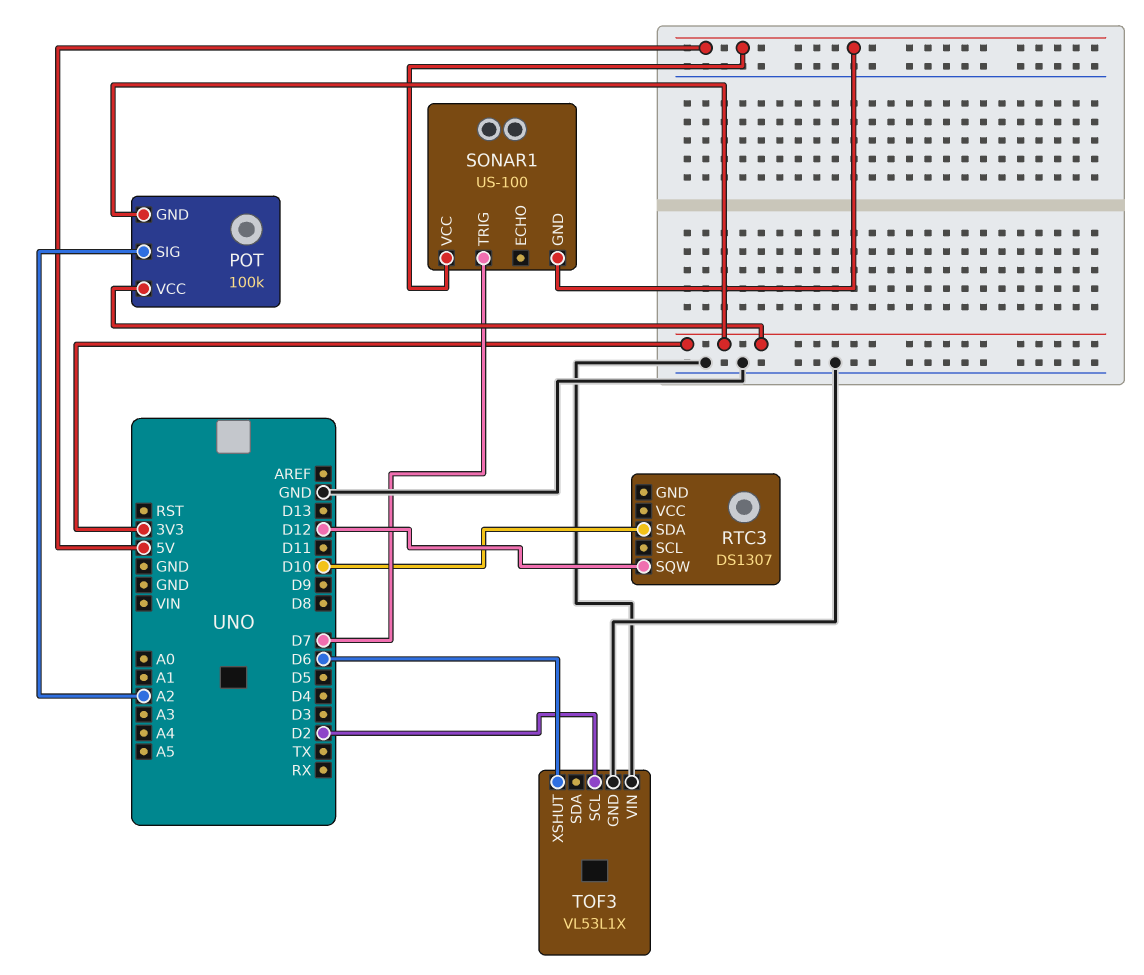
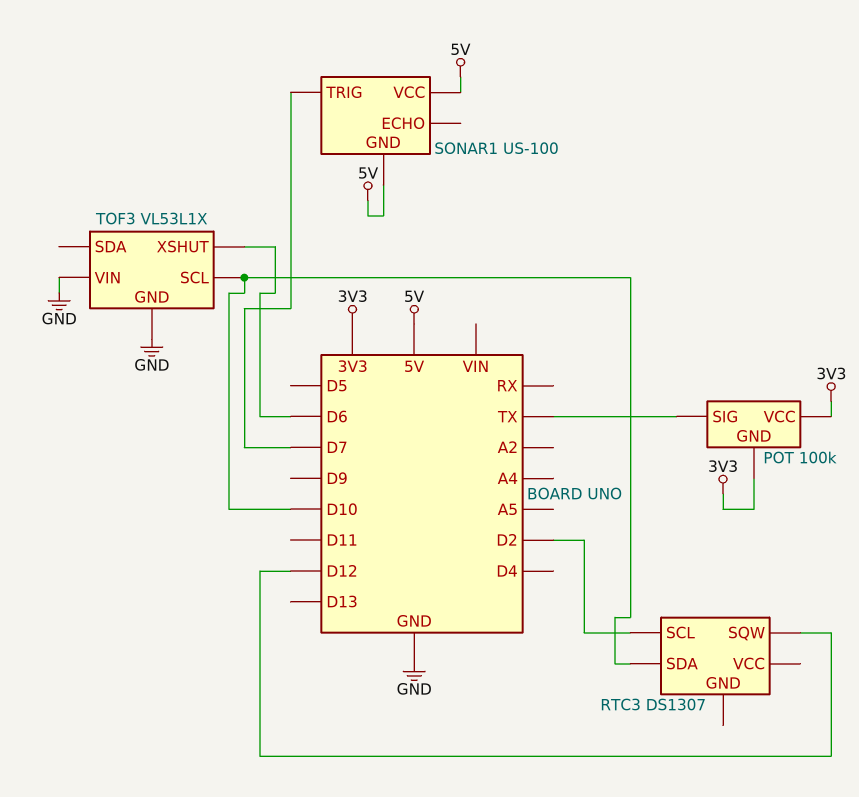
POT pin SIG: A2 -> TX
RTC3 pin SCL: none -> D2
TOF3 pin SCL: D2 -> D10

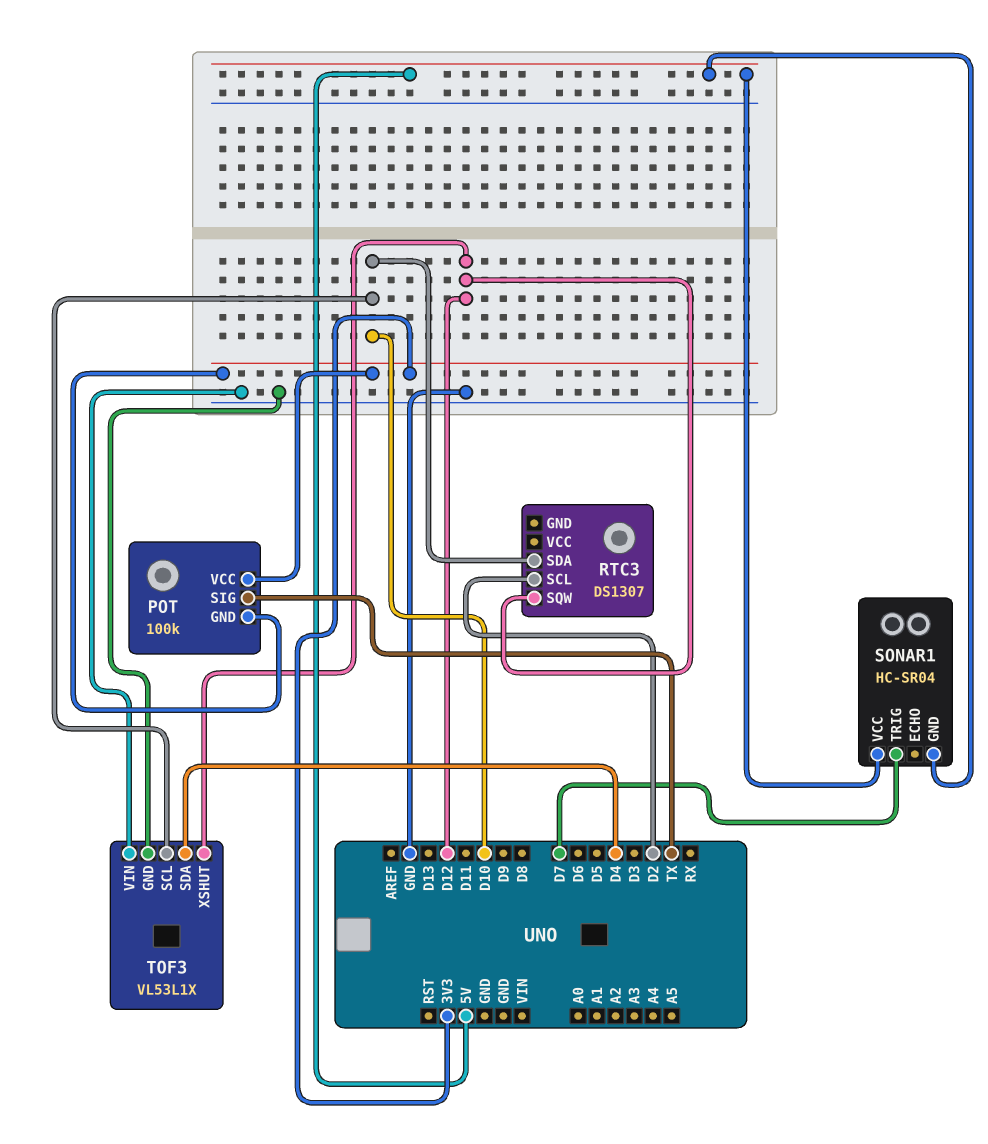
SONAR1: US-100 -> HC-SR04
TOF3 pin SDA: none -> D4
TOF3 pin XSHUT: D6 -> D12

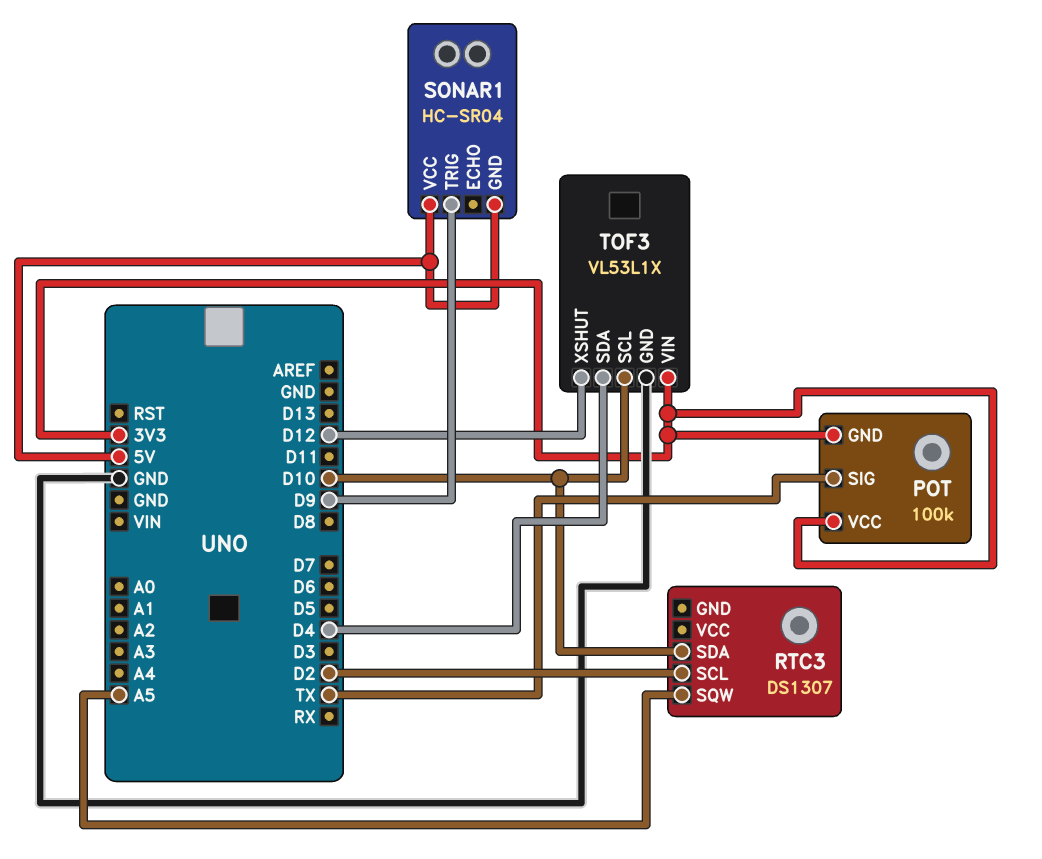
RTC3 pin SQW: D12 -> A5
SONAR1 pin TRIG: D7 -> D9
TOF3 pin VIN: GND -> 3V3

